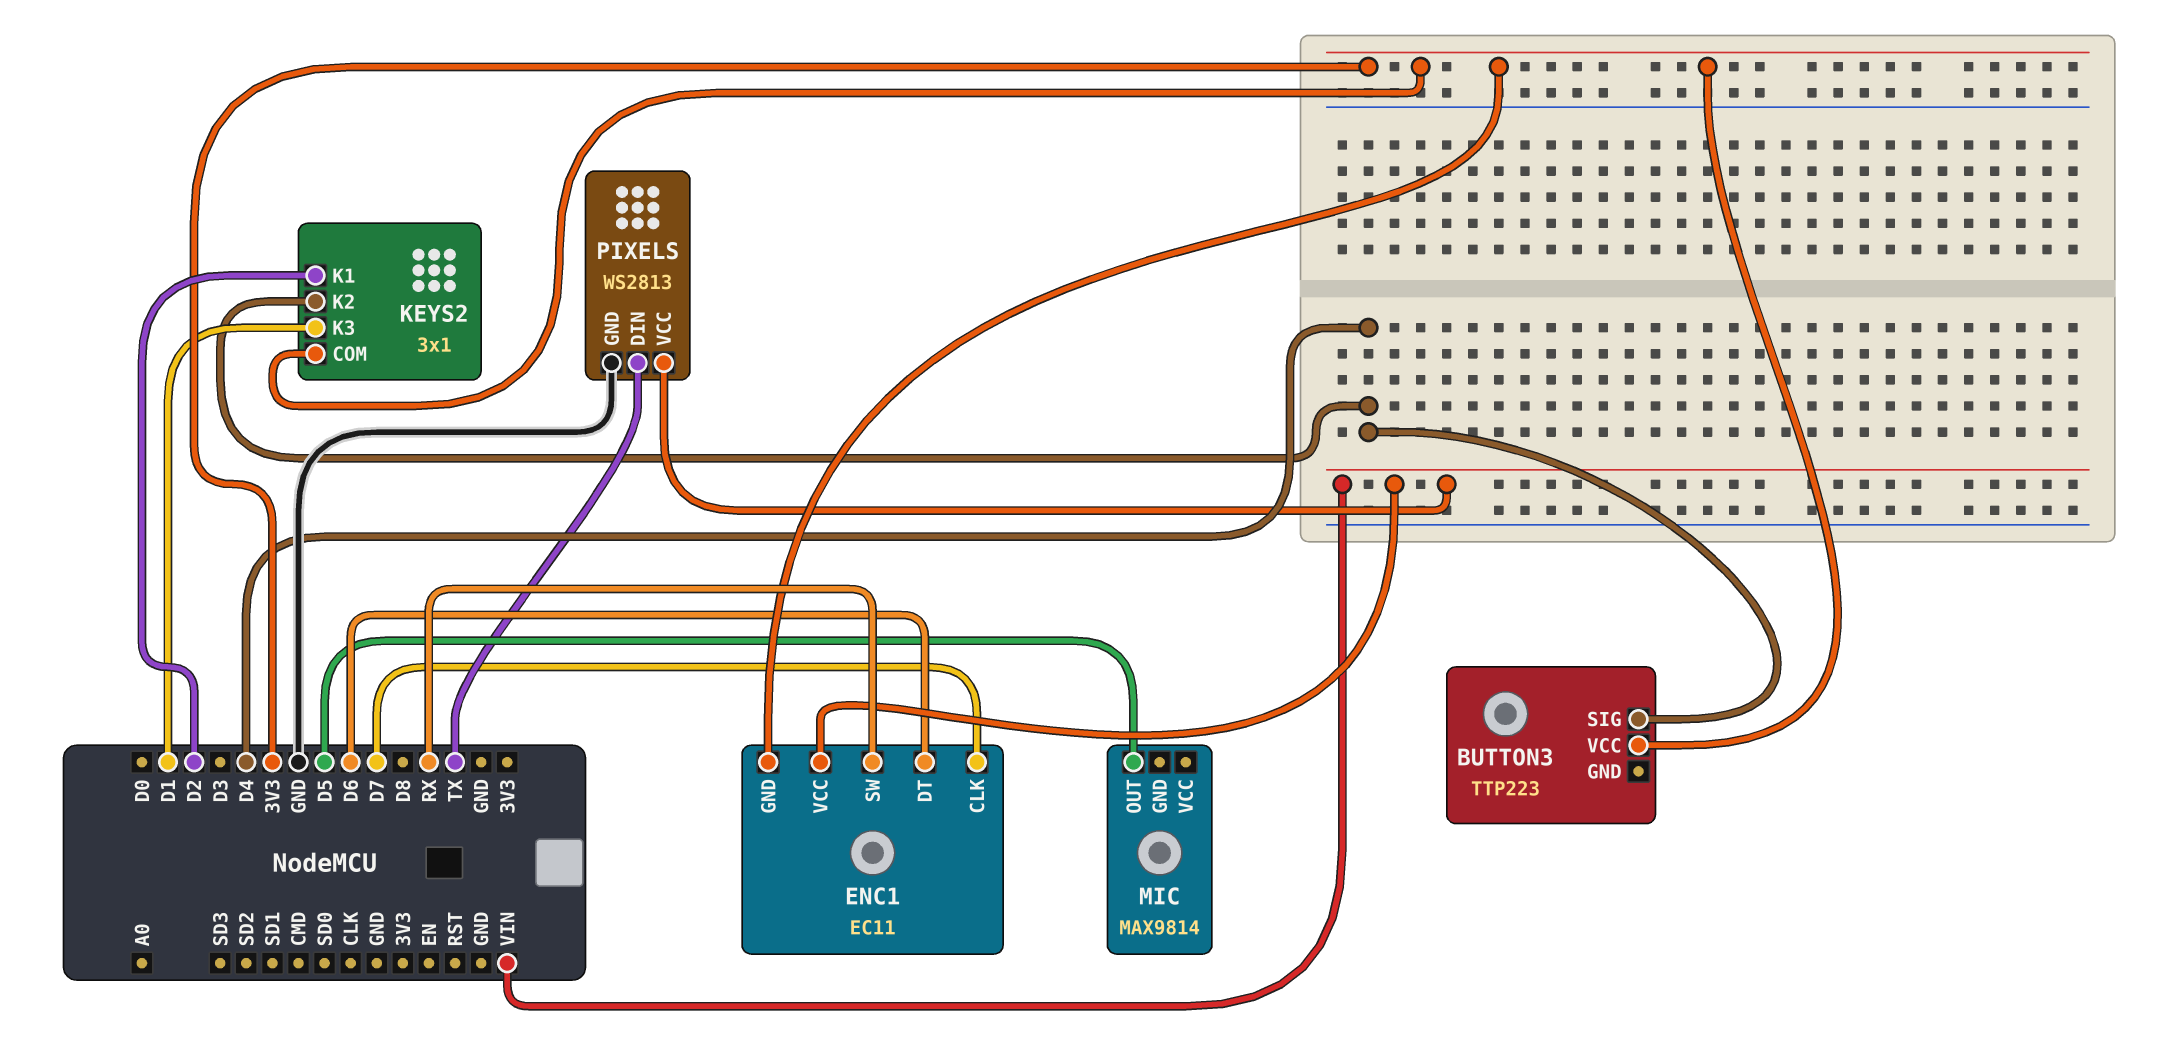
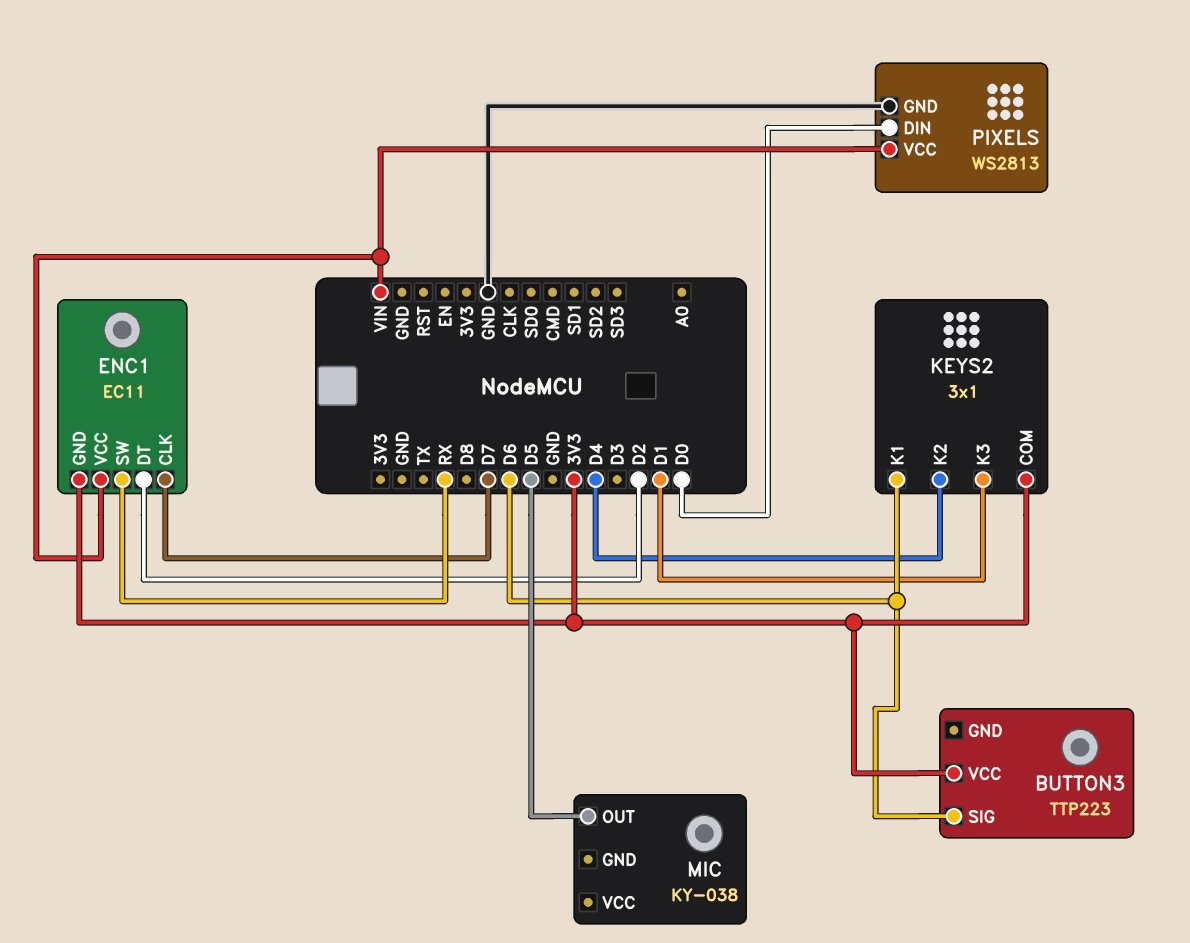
BUTTON3 pin SIG: D4 -> D6
ENC1 pin DT: D6 -> D2
KEYS2 pin K1: D2 -> D6
MIC: MAX9814 -> KY-038
PIXELS pin DIN: TX -> D0

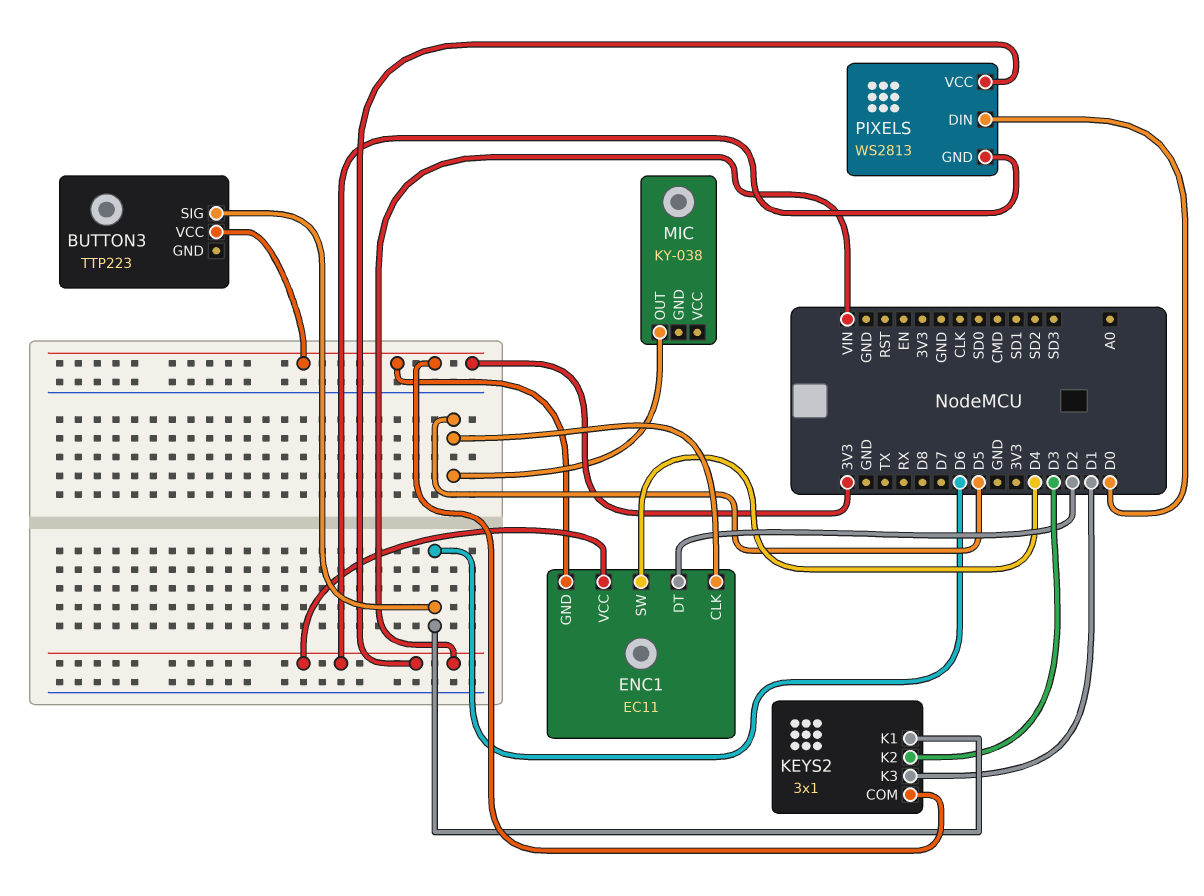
ENC1 pin CLK: D7 -> D5
ENC1 pin SW: RX -> D4
KEYS2 pin K2: D4 -> D3
PIXELS pin GND: GND -> VIN

